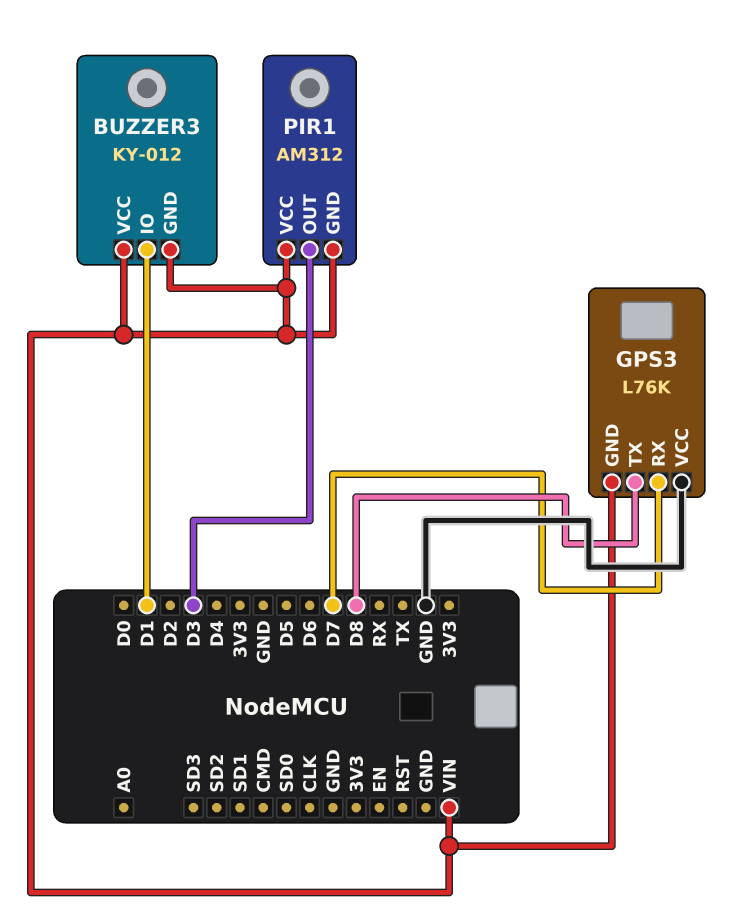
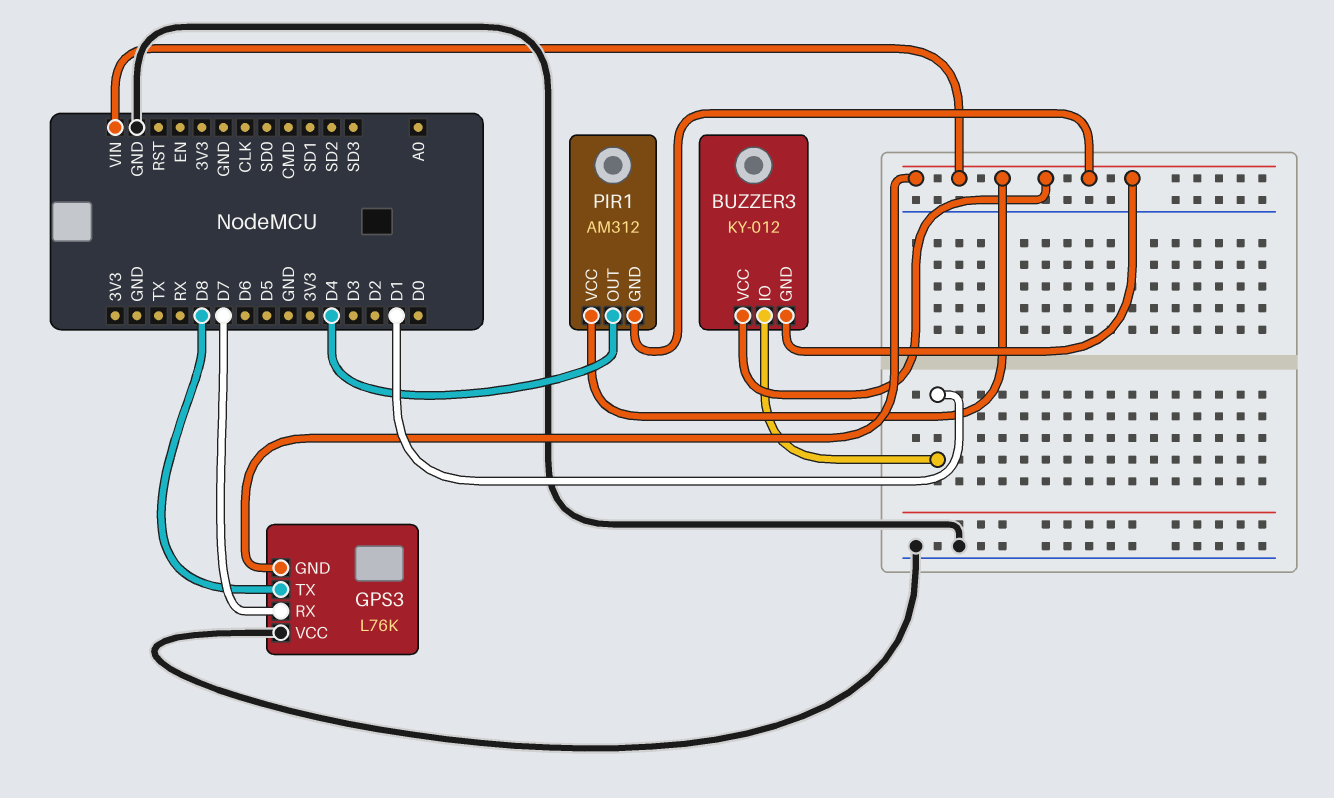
PIR1 pin OUT: D3 -> D4

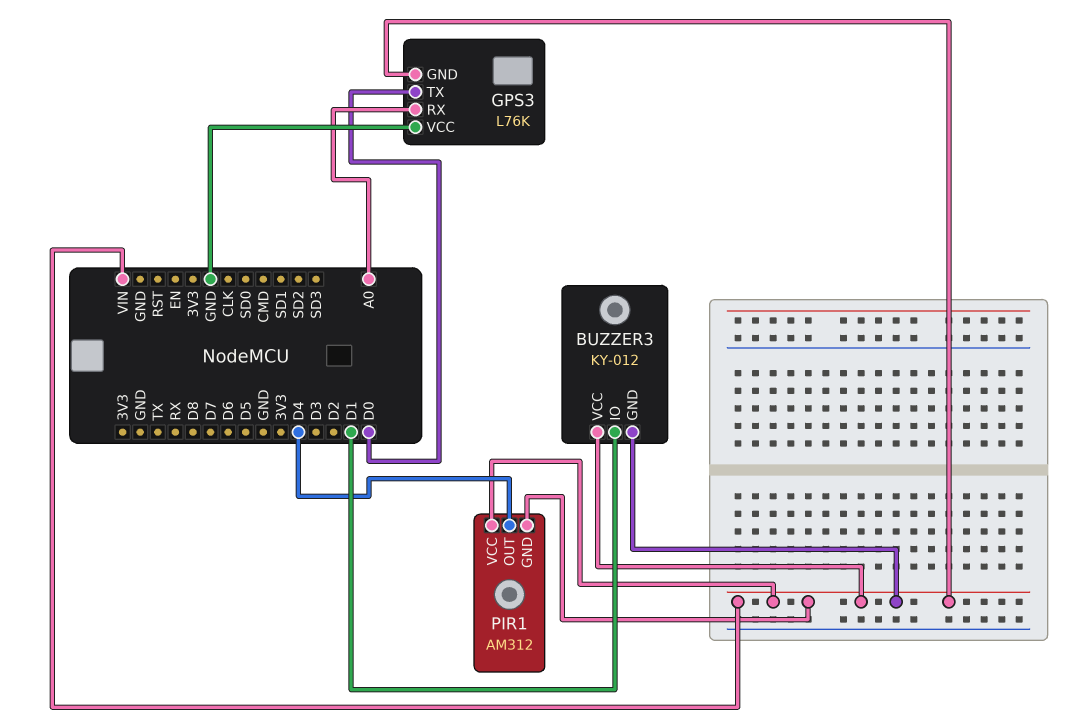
GPS3 pin RX: D7 -> A0
GPS3 pin TX: D8 -> D0

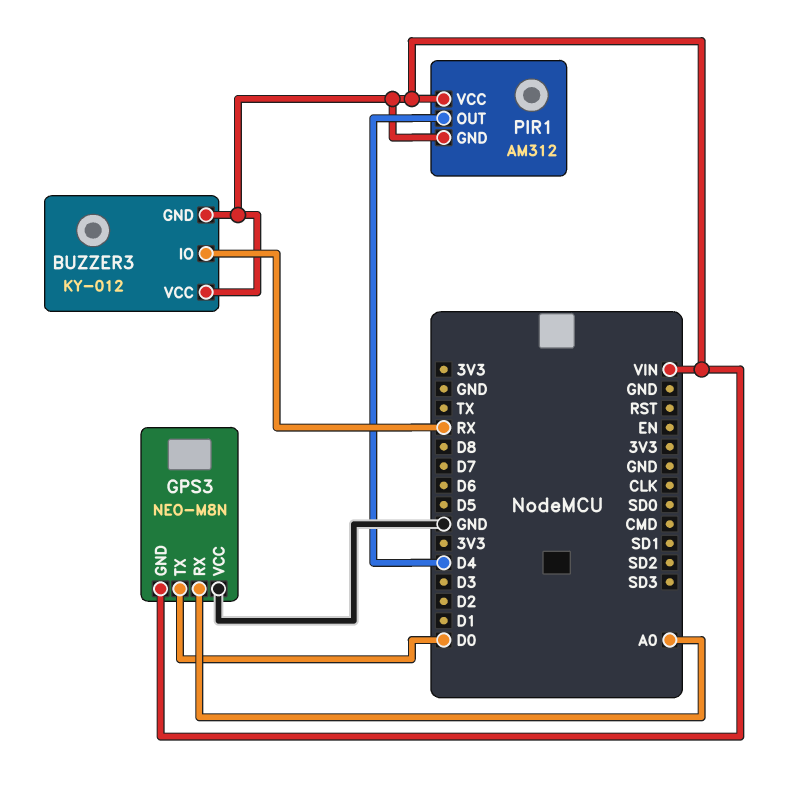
BUZZER3 pin IO: D1 -> RX
GPS3: L76K -> NEO-M8N

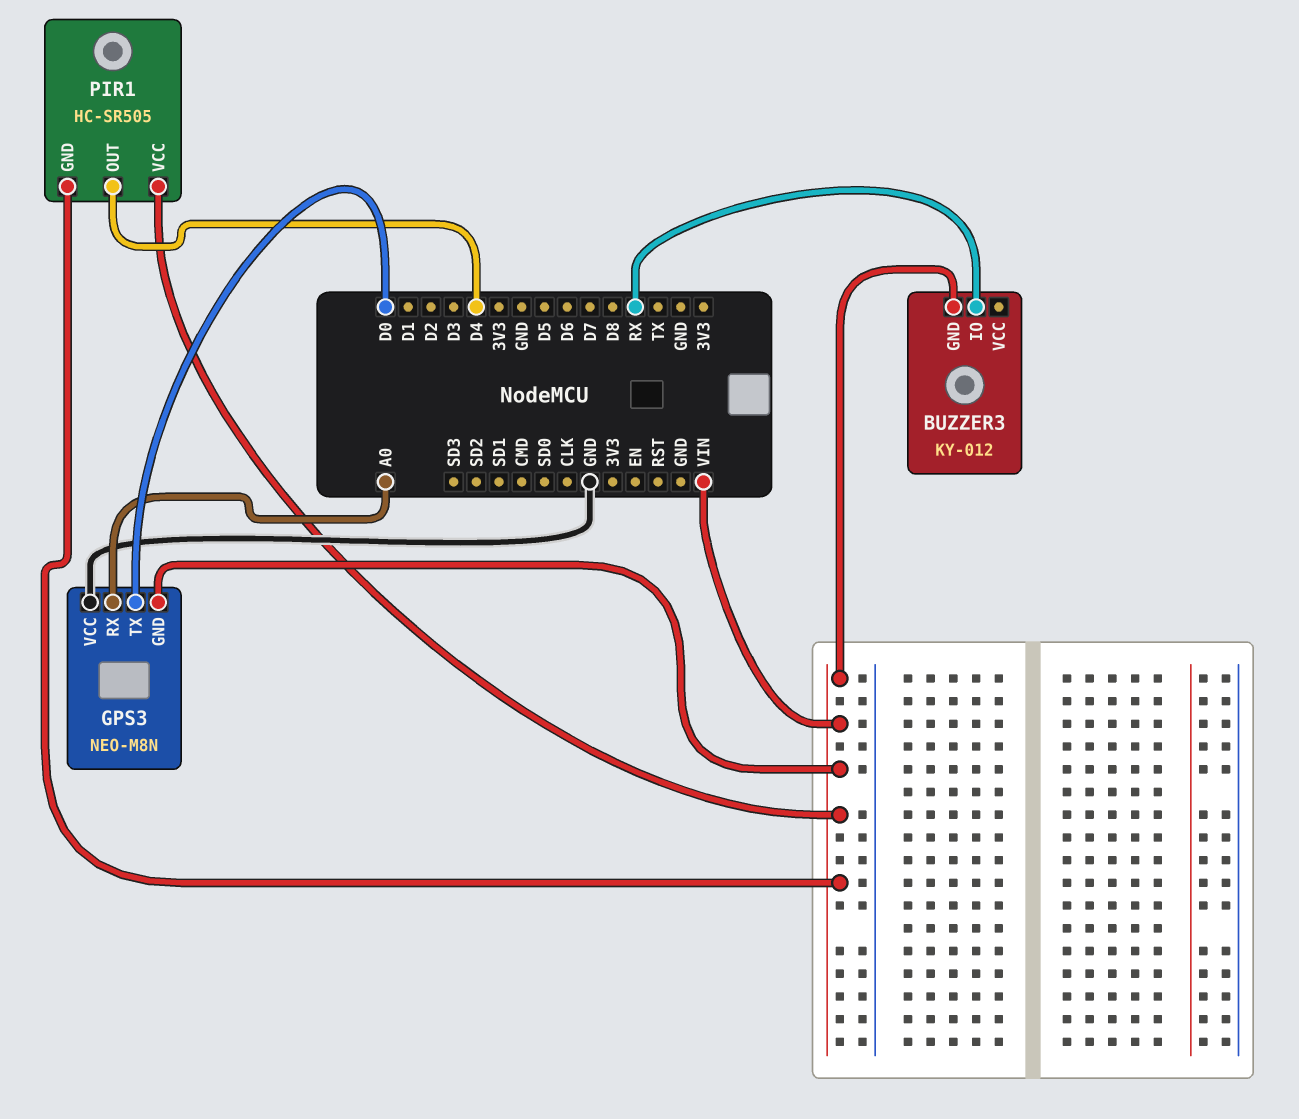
BUZZER3 pin VCC: VIN -> none
PIR1: AM312 -> HC-SR505

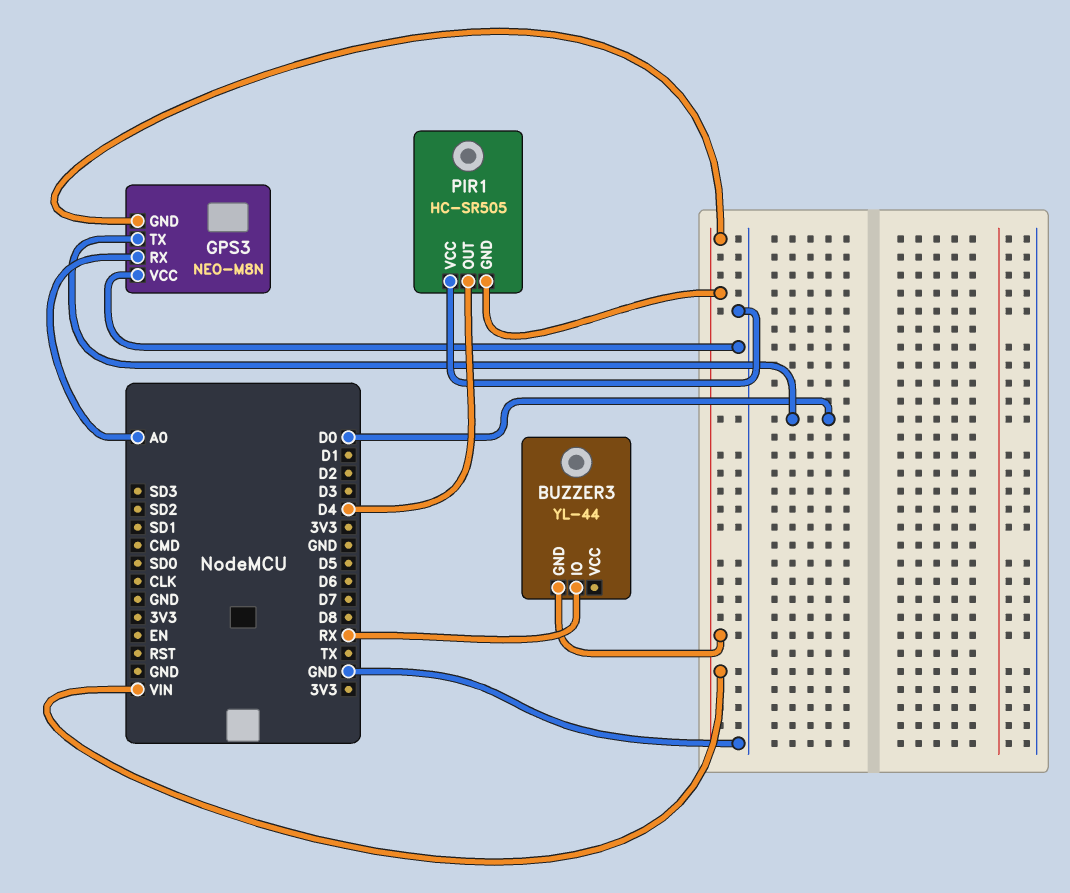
BUZZER3: KY-012 -> YL-44
PIR1 pin VCC: VIN -> GND

